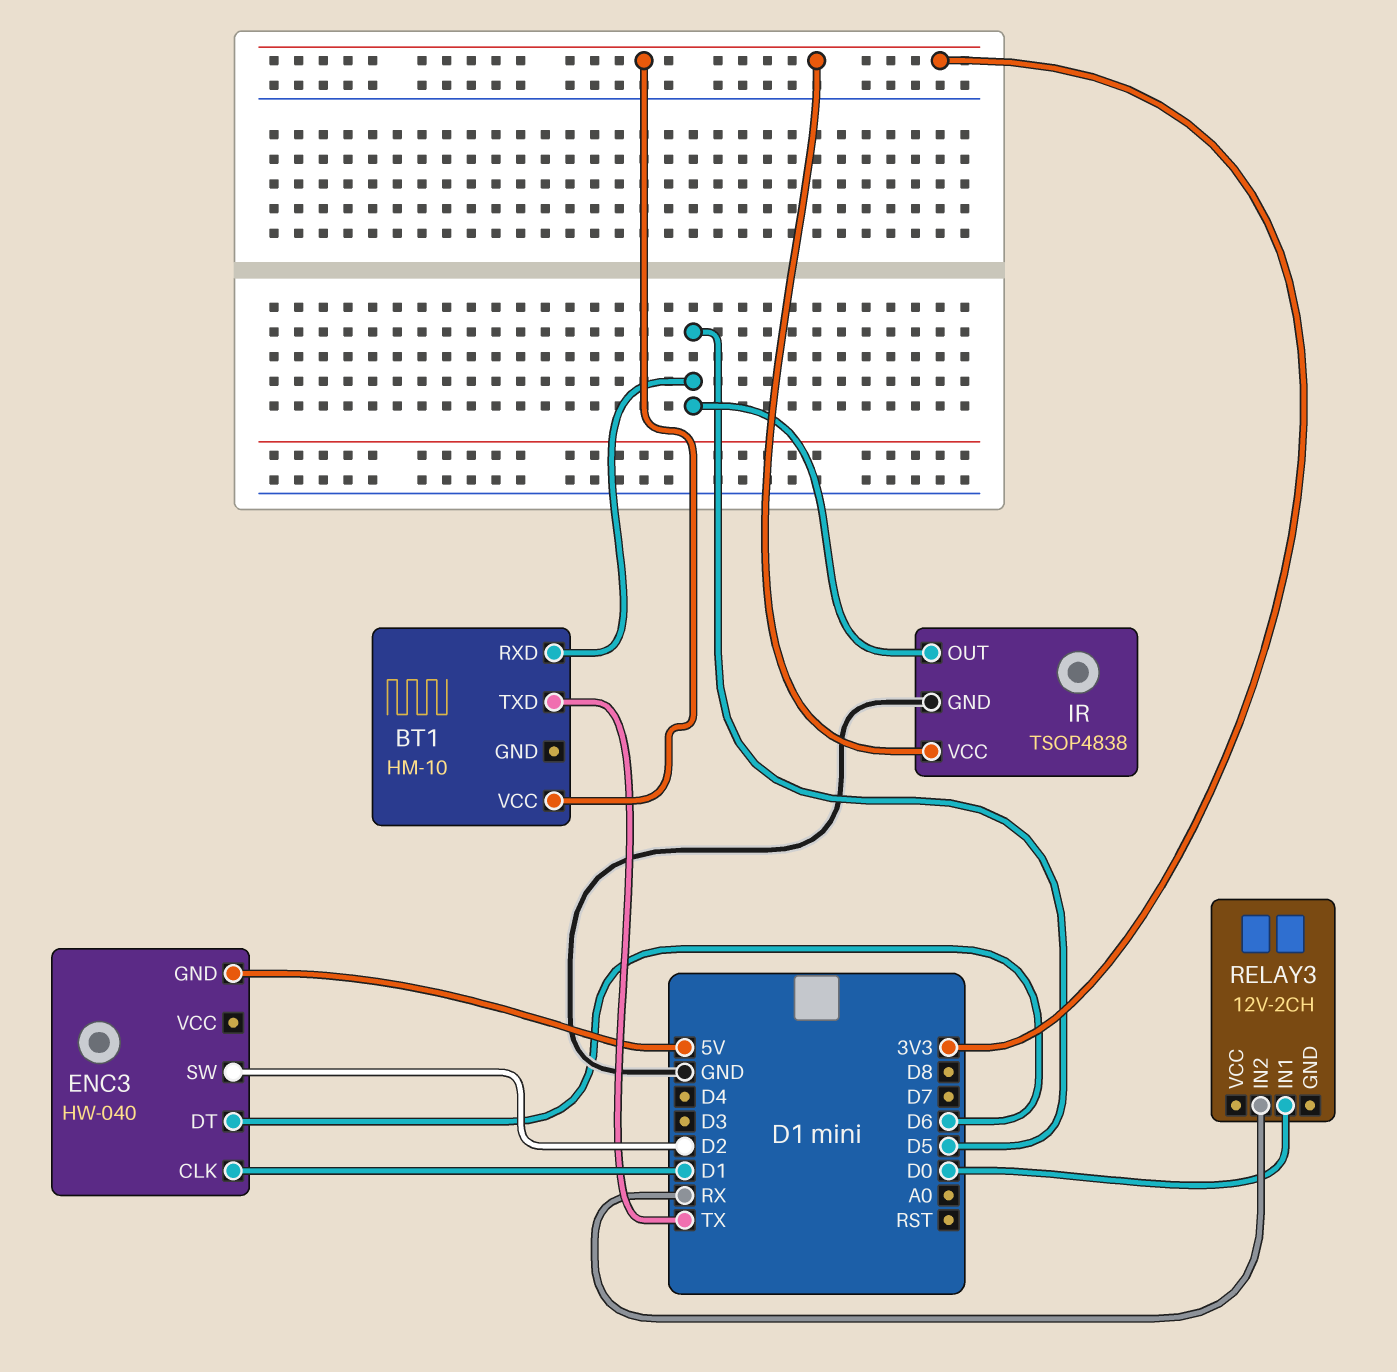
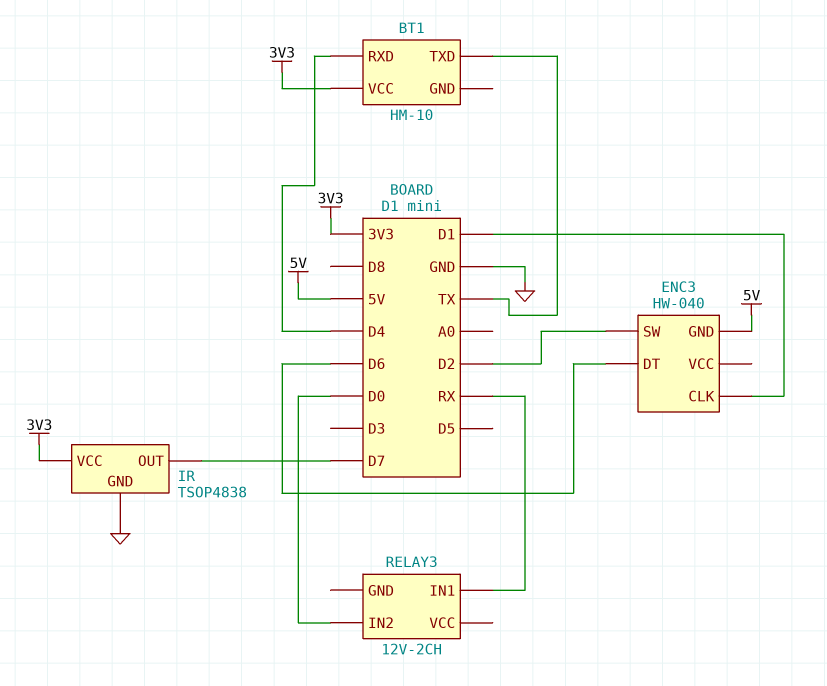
BT1 pin RXD: D5 -> D4
IR pin OUT: D5 -> D7
RELAY3 pin IN1: D0 -> RX
RELAY3 pin IN2: RX -> D0

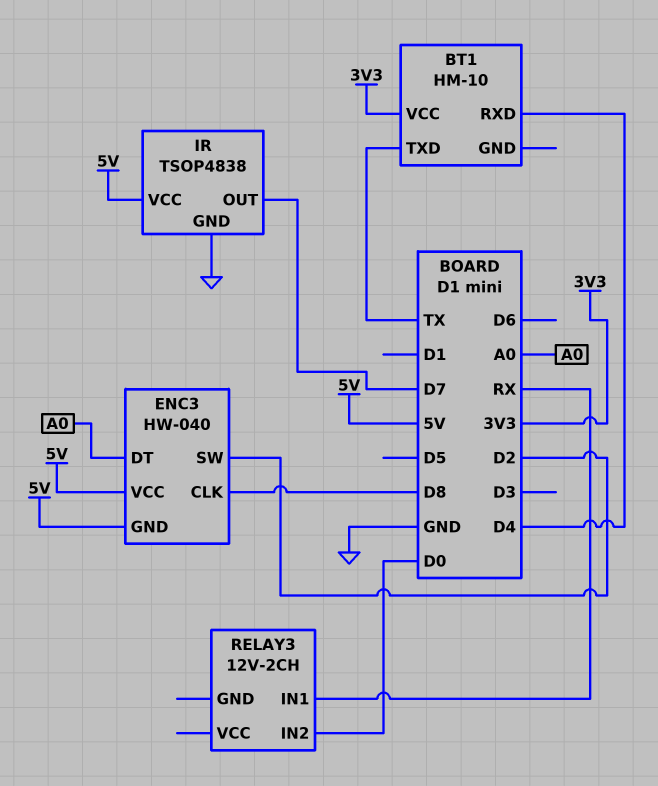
ENC3 pin CLK: D1 -> D8
ENC3 pin DT: D6 -> A0
ENC3 pin VCC: none -> 5V
IR pin VCC: 3V3 -> 5V

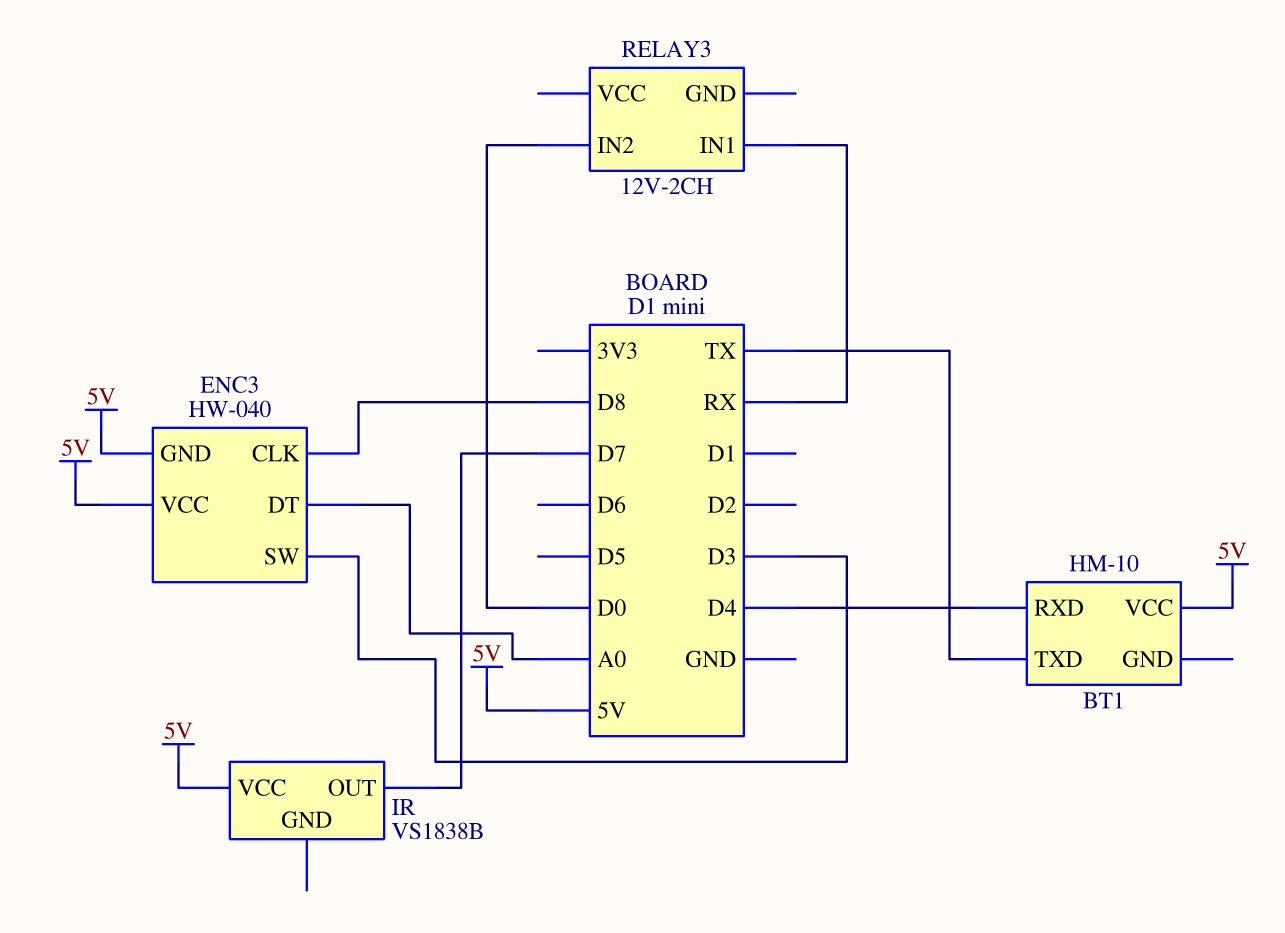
BT1 pin VCC: 3V3 -> 5V
ENC3 pin SW: D2 -> D3
IR: TSOP4838 -> VS1838B
IR pin GND: GND -> none

